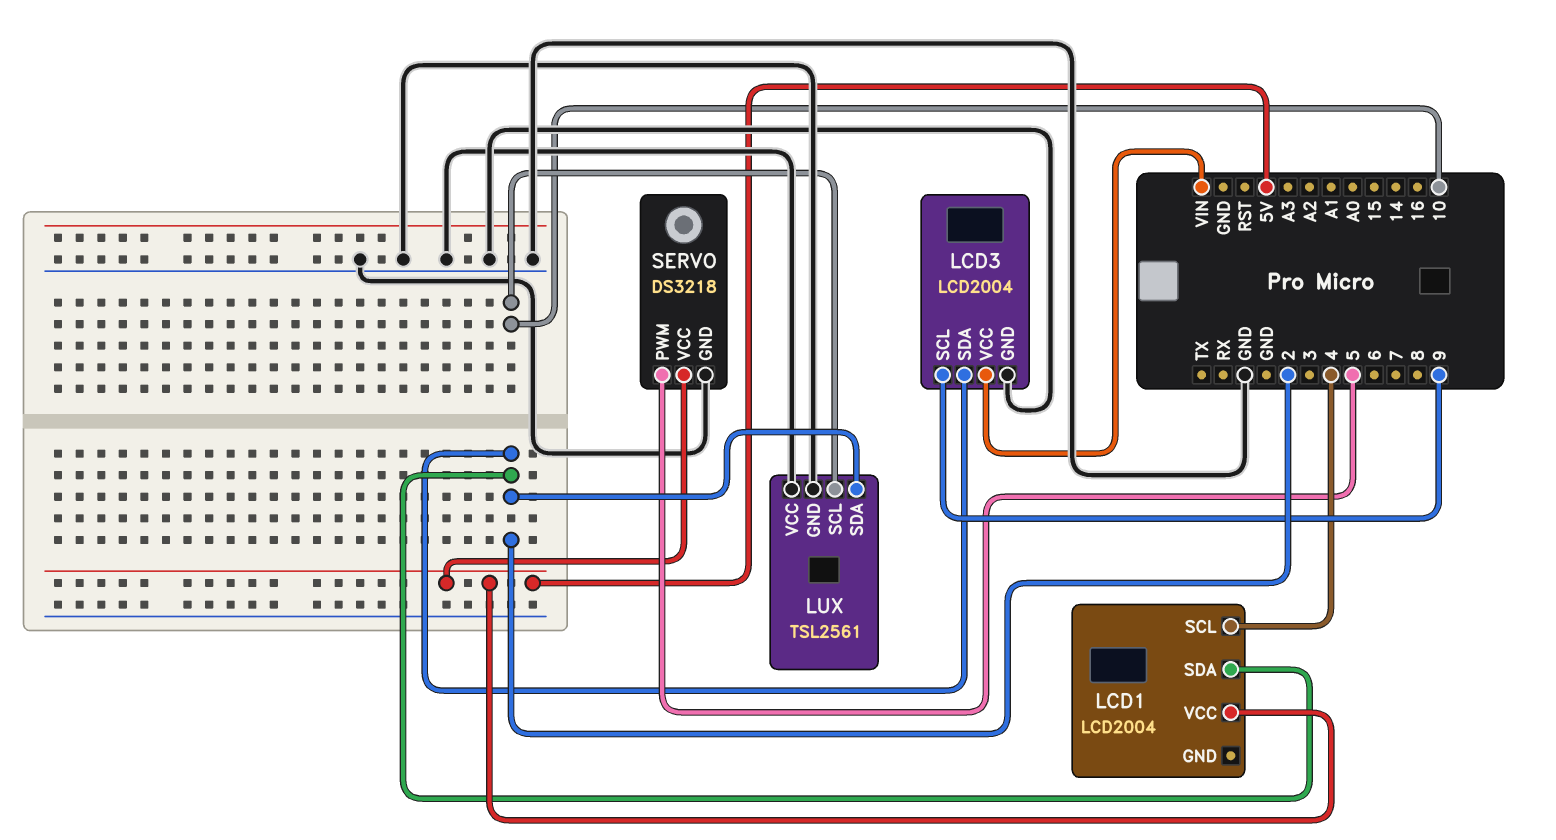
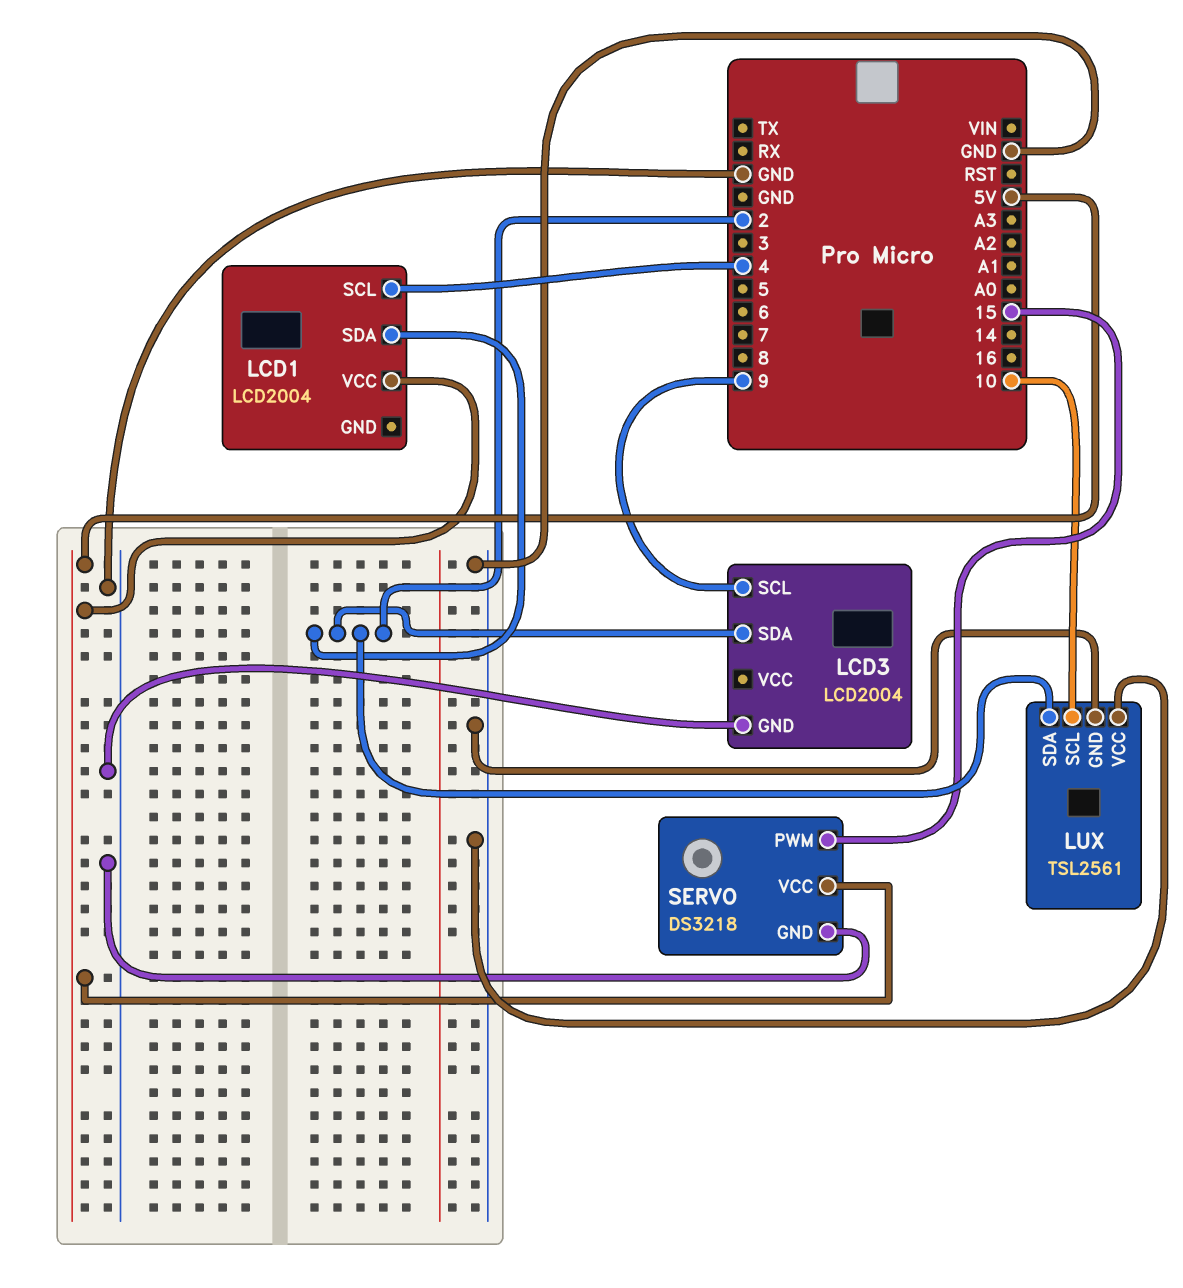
LCD3 pin VCC: VIN -> none
SERVO pin PWM: 5 -> 15

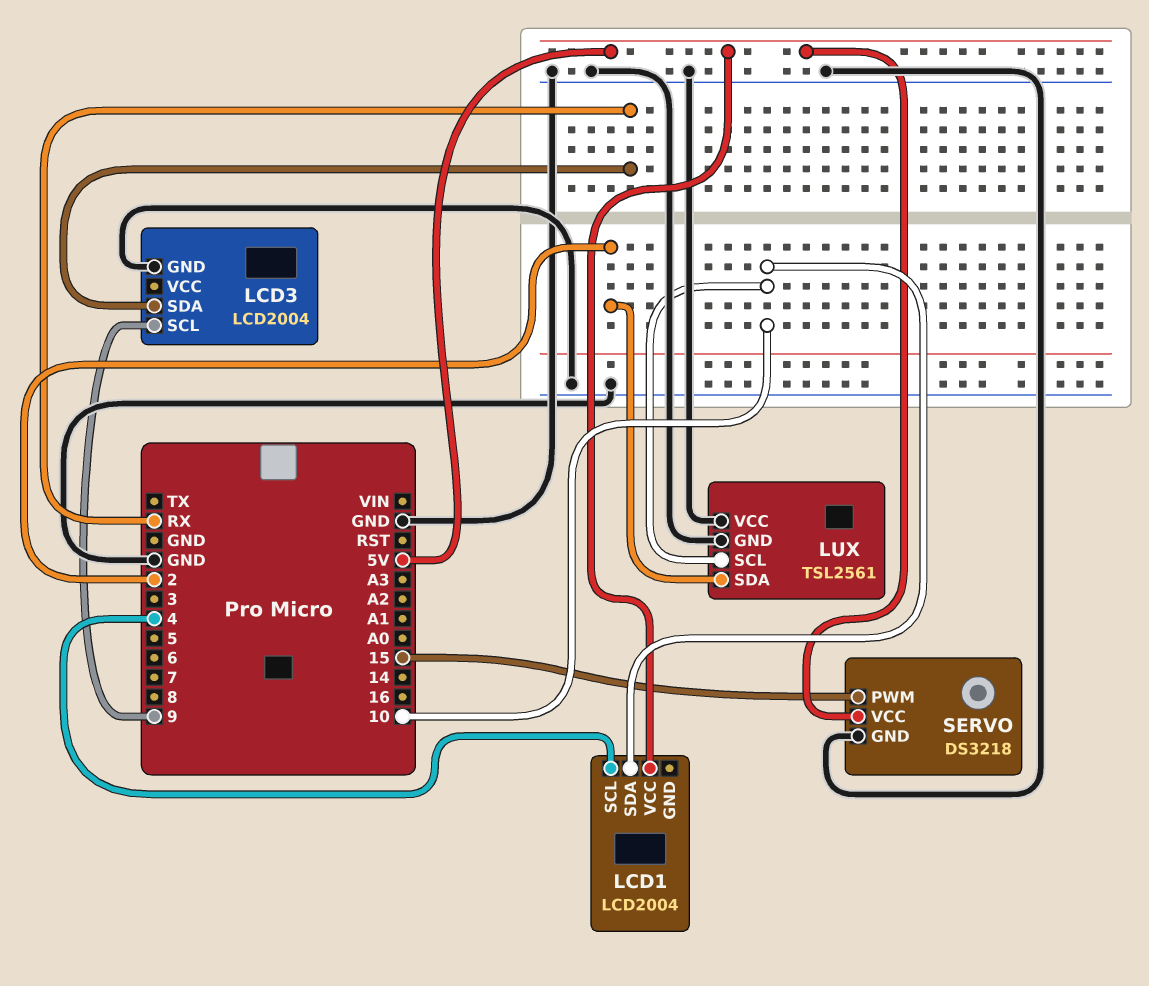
LCD1 pin SDA: 2 -> 10
LCD3 pin SDA: 2 -> RX

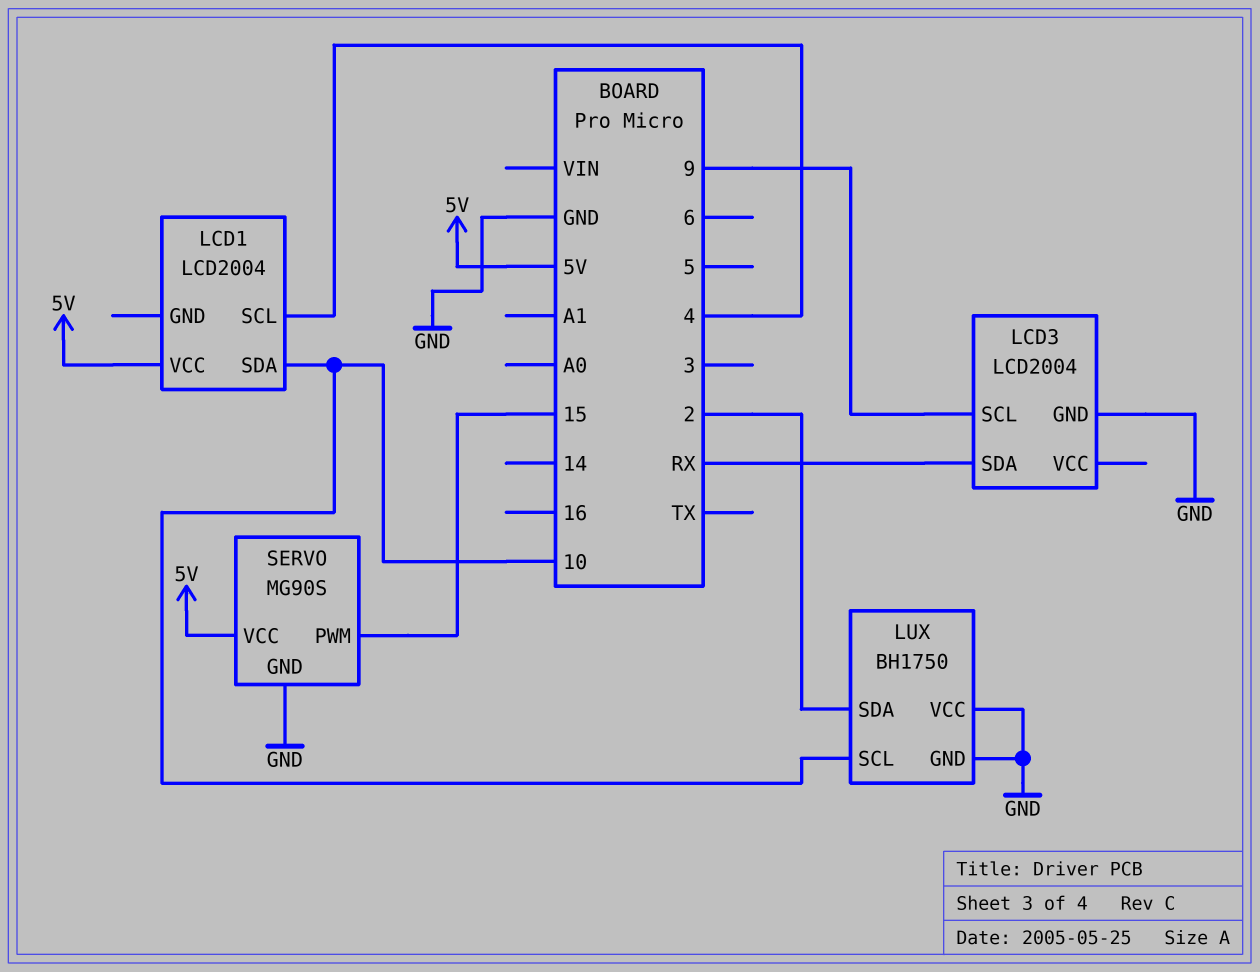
LUX: TSL2561 -> BH1750
SERVO: DS3218 -> MG90S

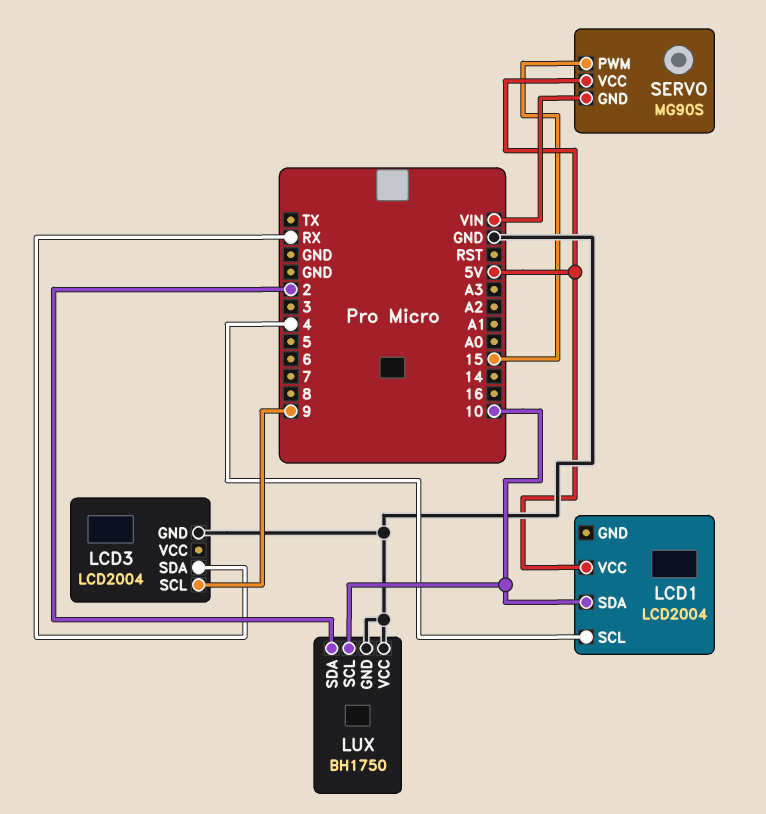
SERVO pin GND: GND -> VIN

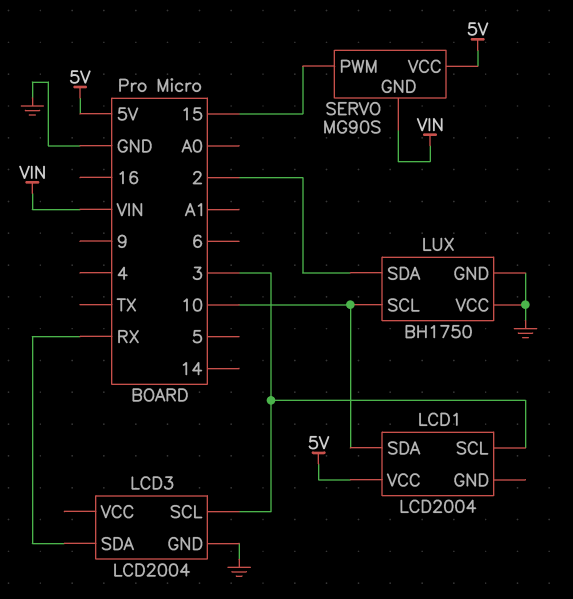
LCD1 pin SCL: 4 -> 3
LCD3 pin SCL: 9 -> 3

